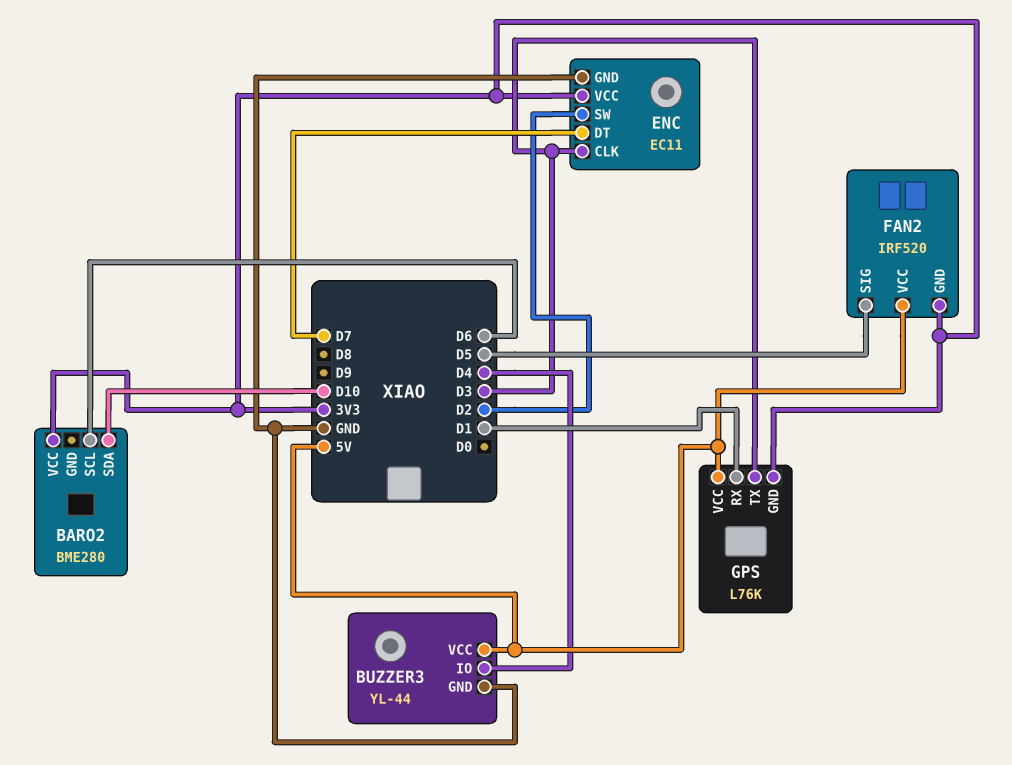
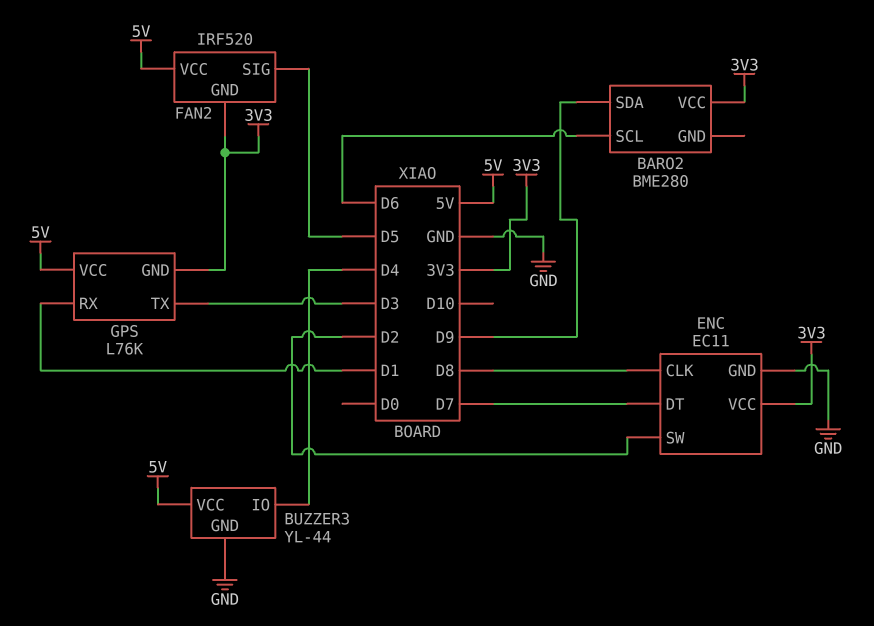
BARO2 pin SDA: D10 -> D9
ENC pin CLK: D3 -> D8

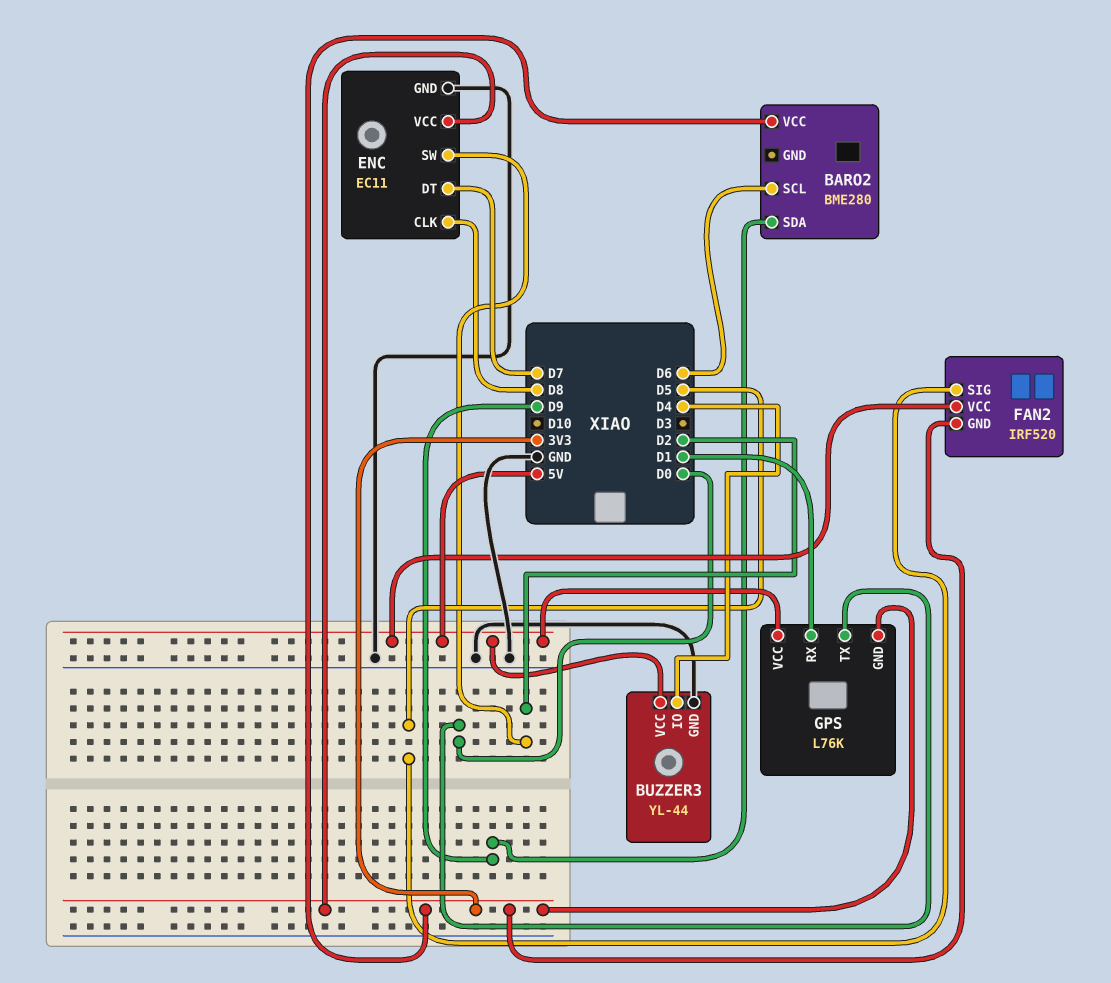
GPS pin TX: D3 -> D0

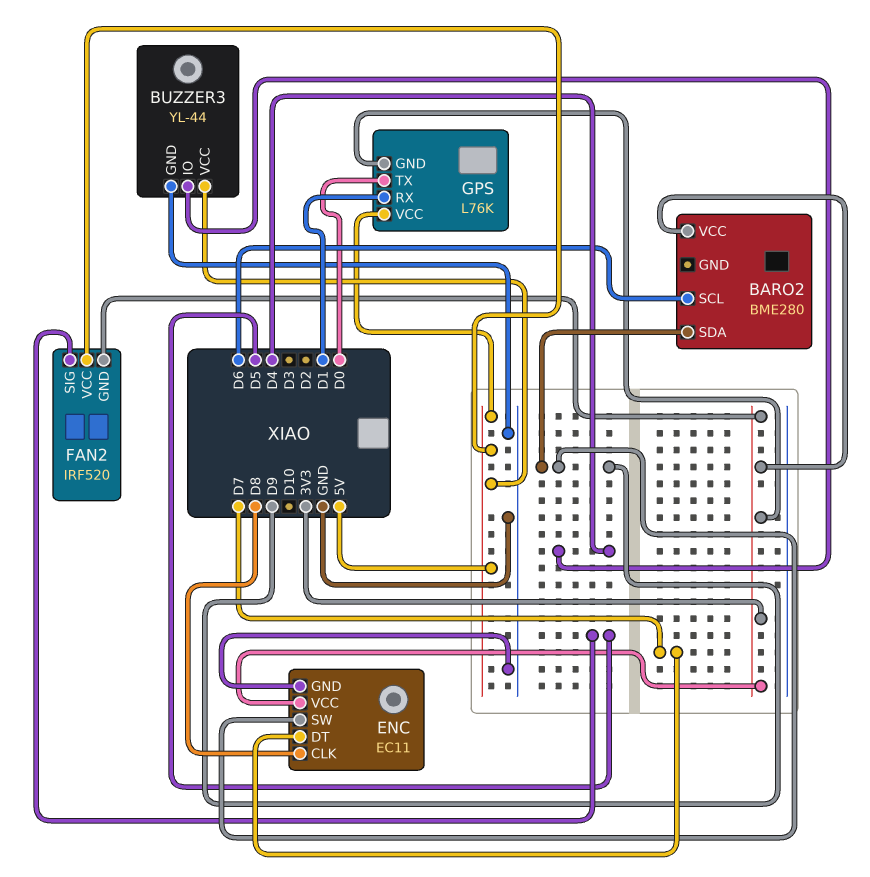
ENC pin SW: D2 -> D9

